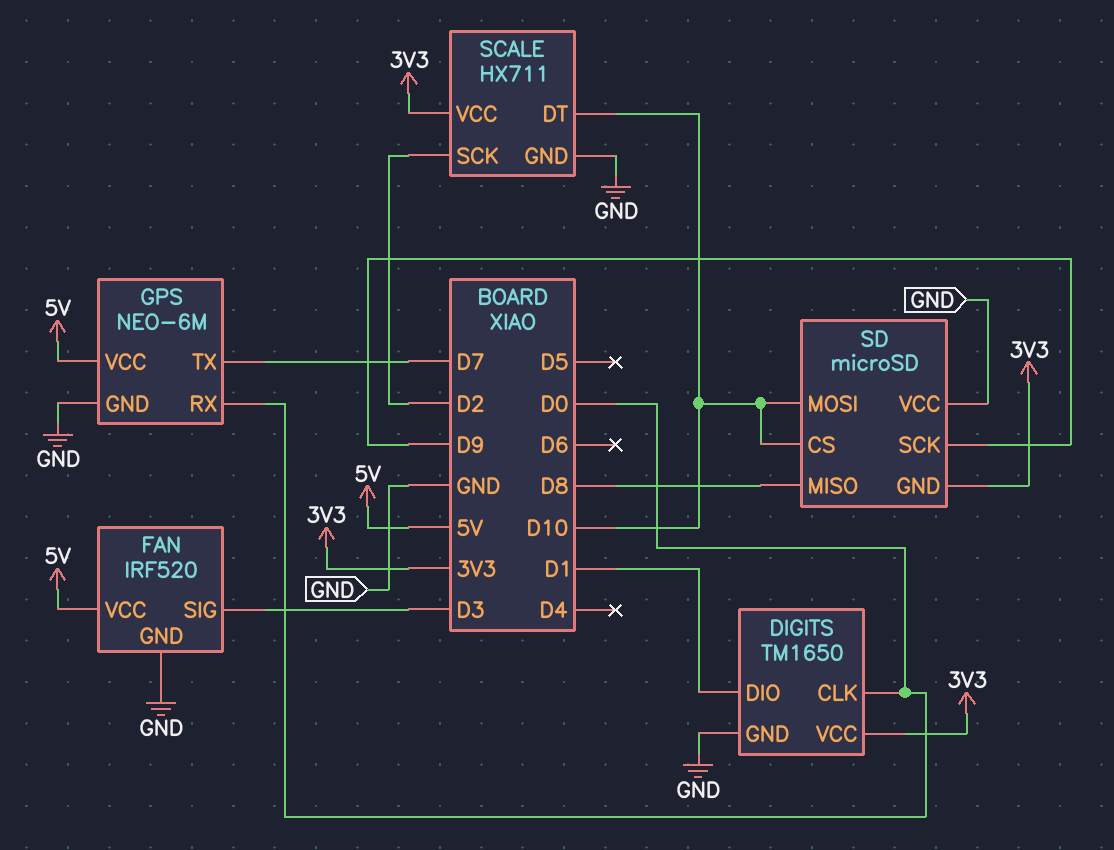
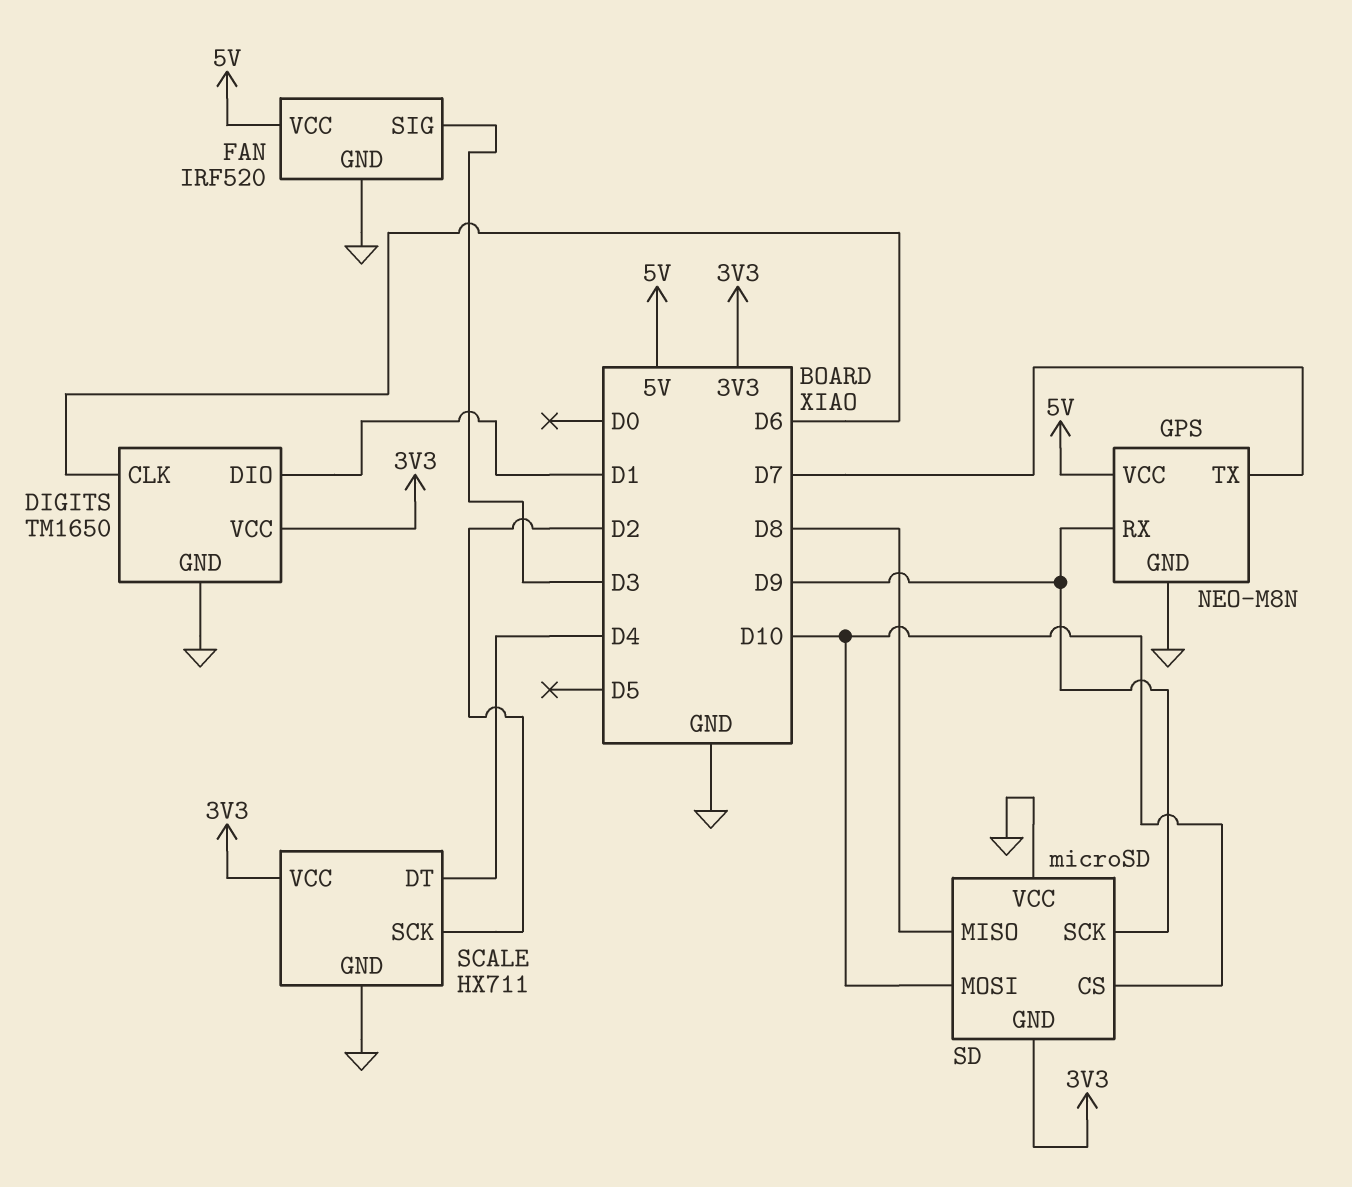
DIGITS pin CLK: D0 -> D6
GPS: NEO-6M -> NEO-M8N
GPS pin RX: D0 -> D9
SCALE pin DT: D10 -> D4

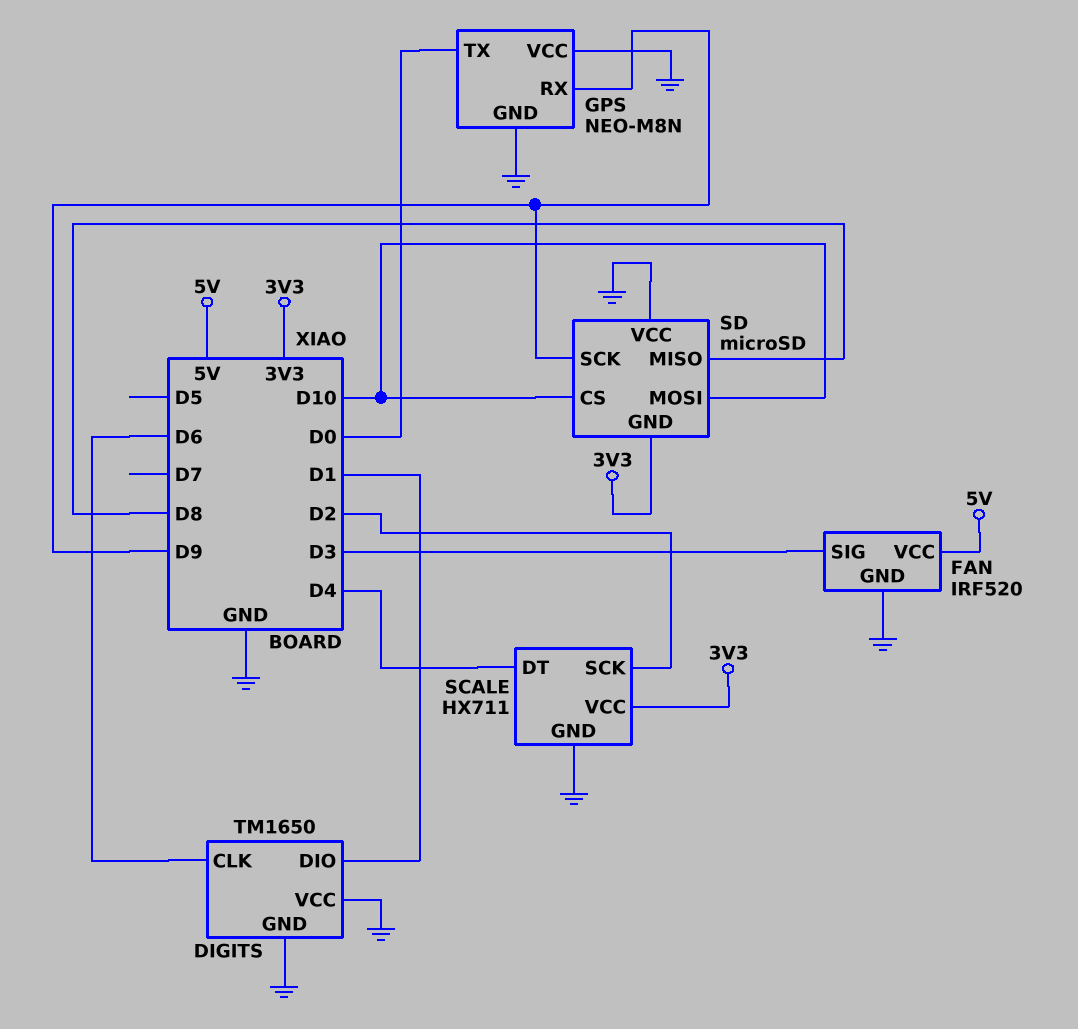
DIGITS pin VCC: 3V3 -> GND
GPS pin TX: D7 -> D0
GPS pin VCC: 5V -> GND

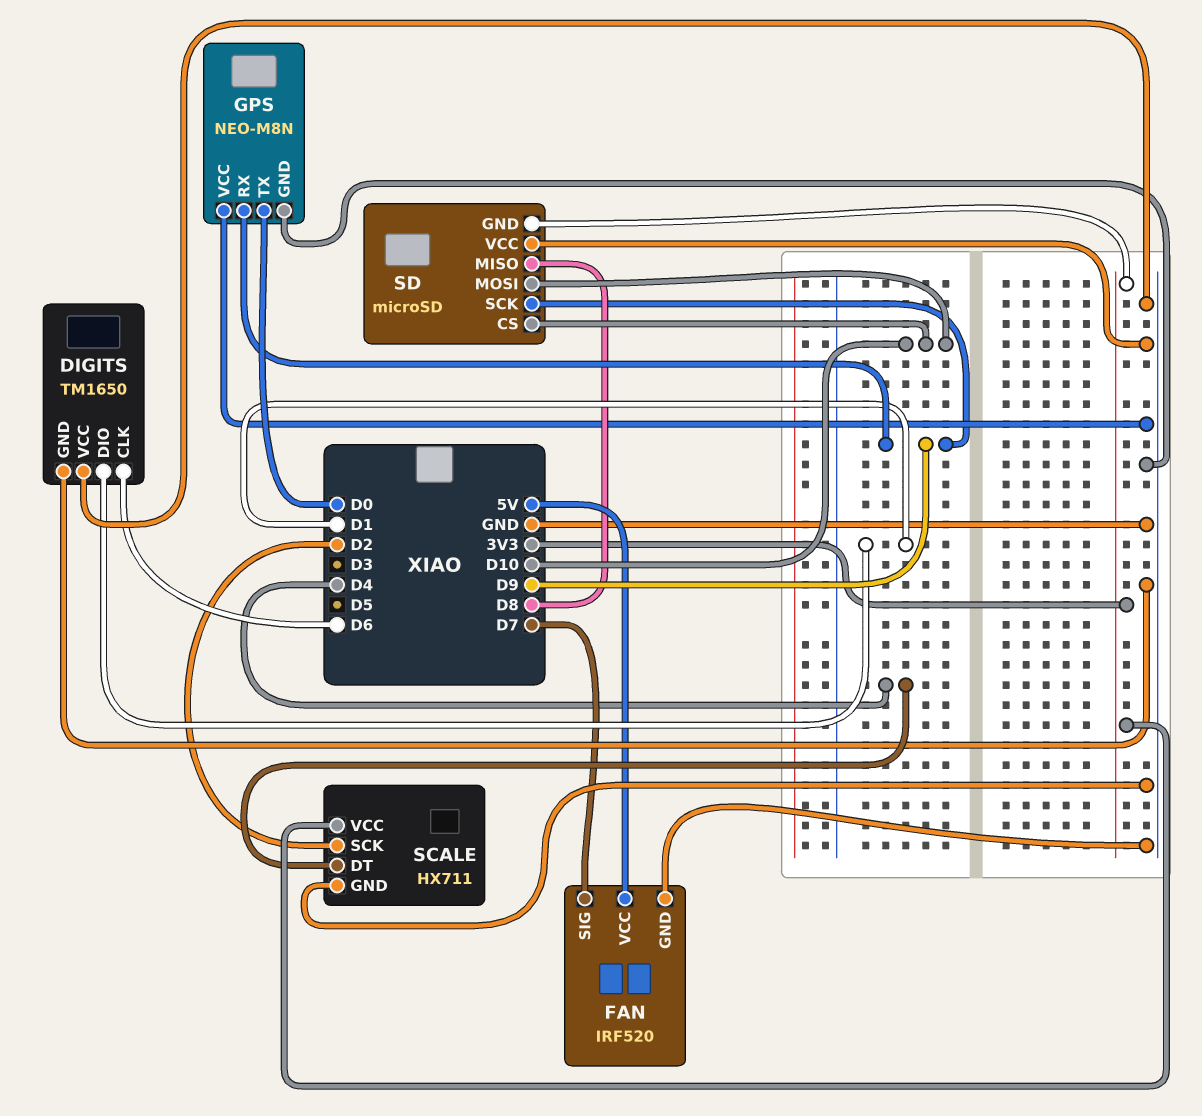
FAN pin SIG: D3 -> D7

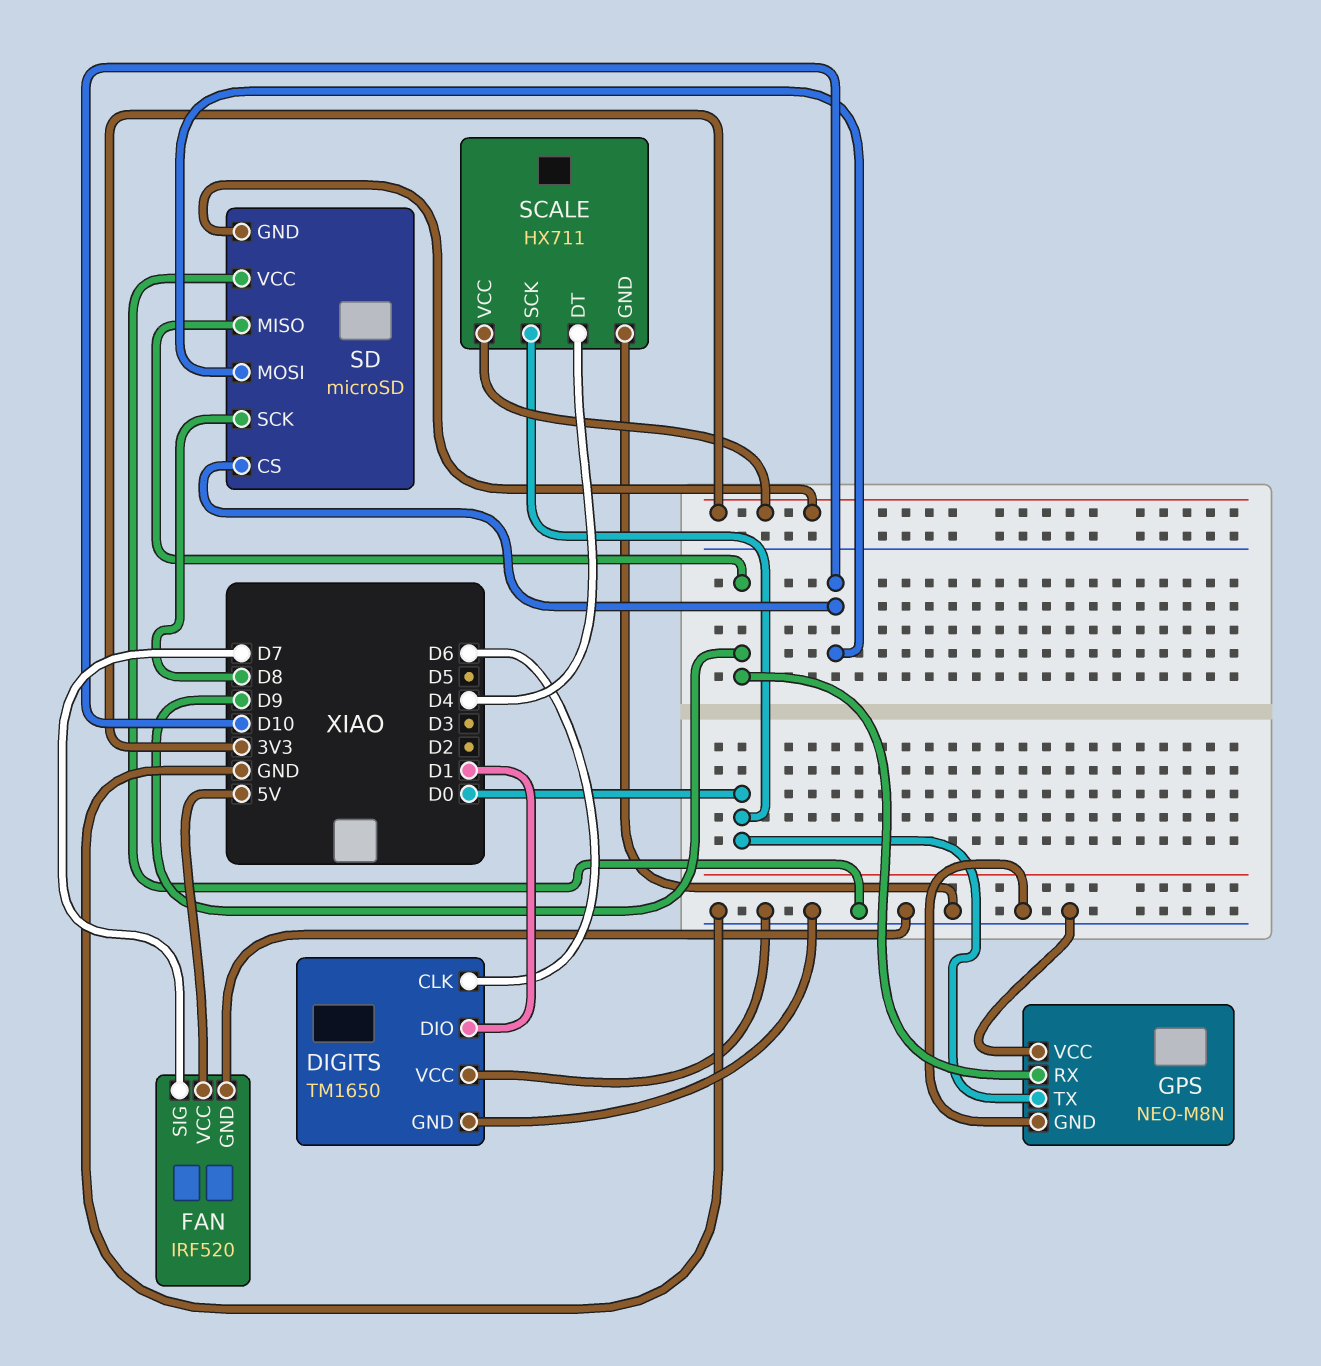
SCALE pin SCK: D2 -> D0
SD pin MISO: D8 -> D9
SD pin SCK: D9 -> D8

